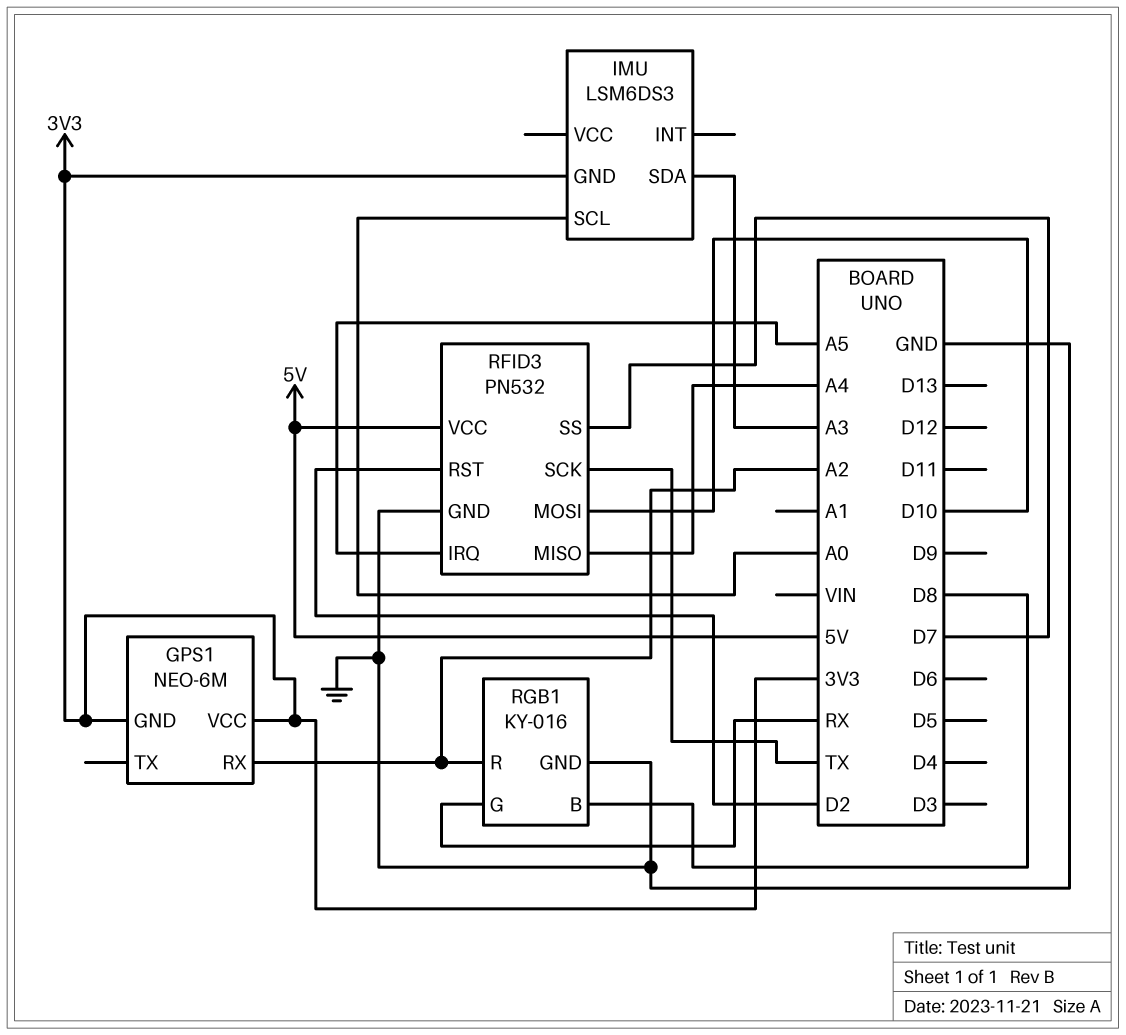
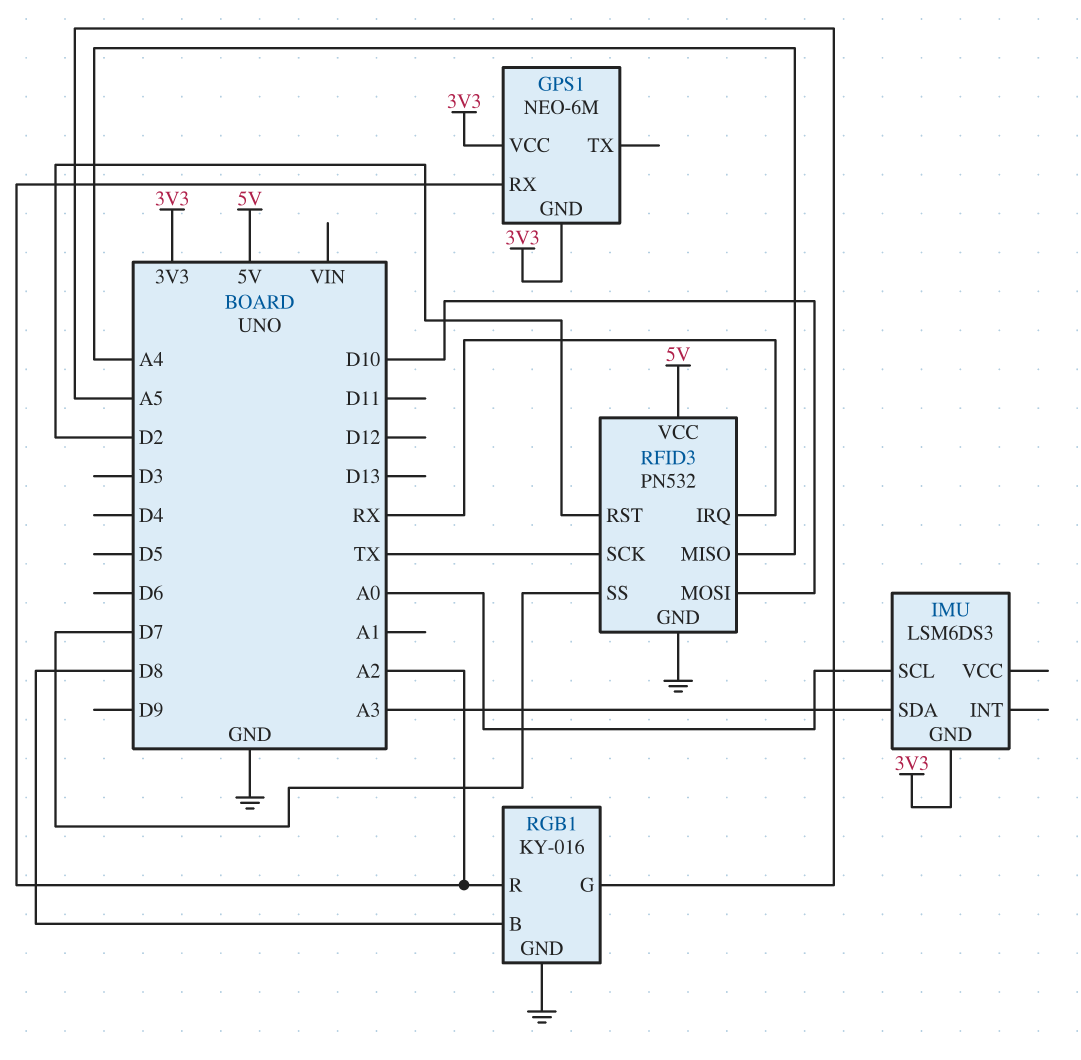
RFID3 pin IRQ: A5 -> RX
RGB1 pin G: RX -> A5

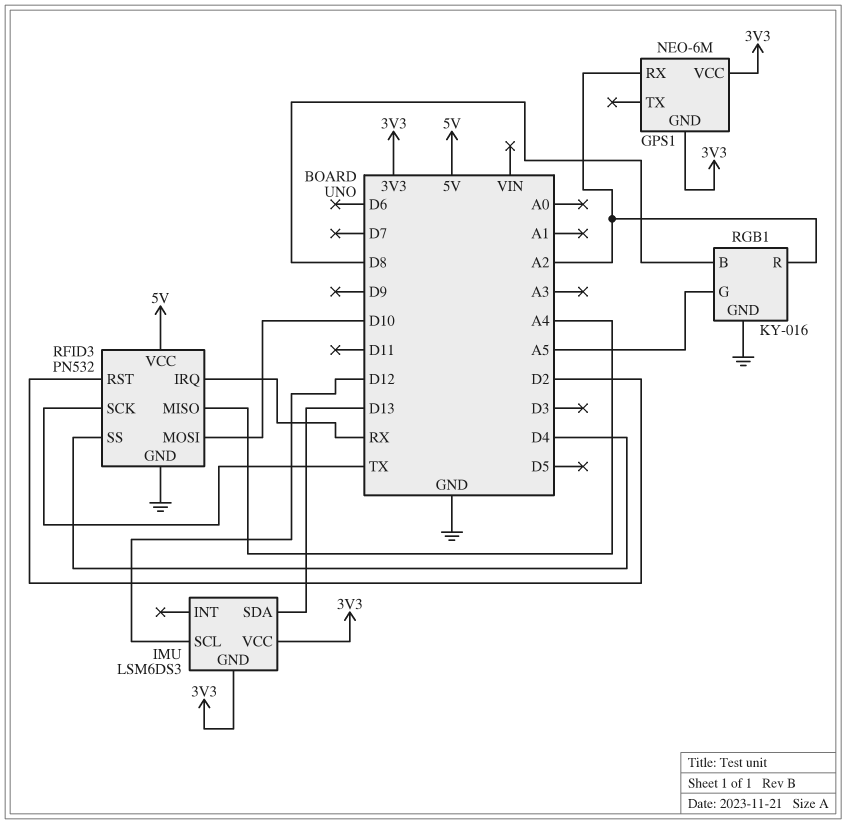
IMU pin SCL: A0 -> D12
IMU pin SDA: A3 -> D13
IMU pin VCC: none -> 3V3
RFID3 pin SS: D7 -> D4

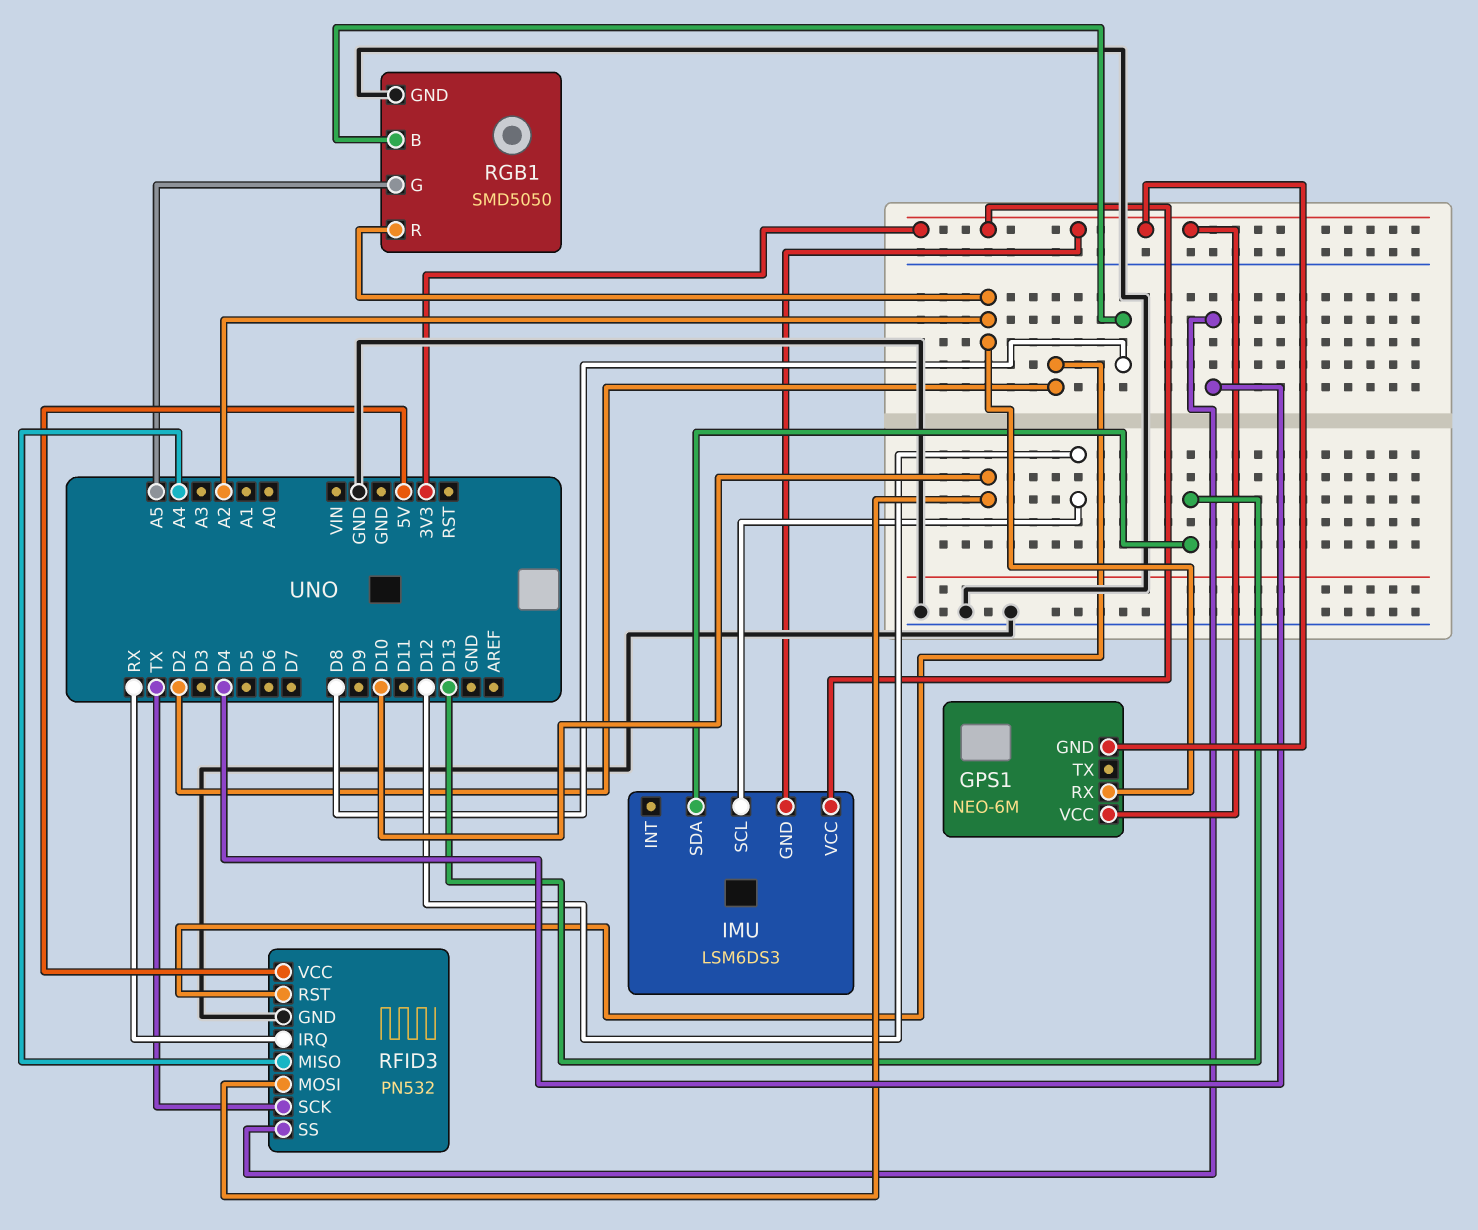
RGB1: KY-016 -> SMD5050

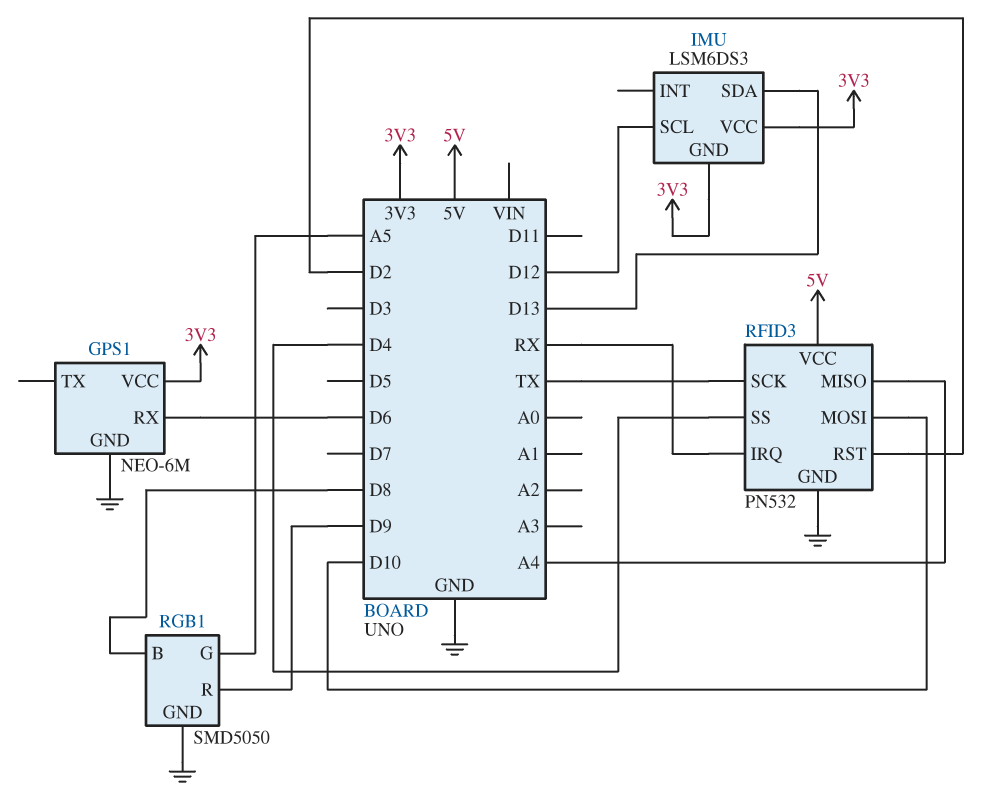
GPS1 pin GND: 3V3 -> GND
GPS1 pin RX: A2 -> D6
RGB1 pin R: A2 -> D9

